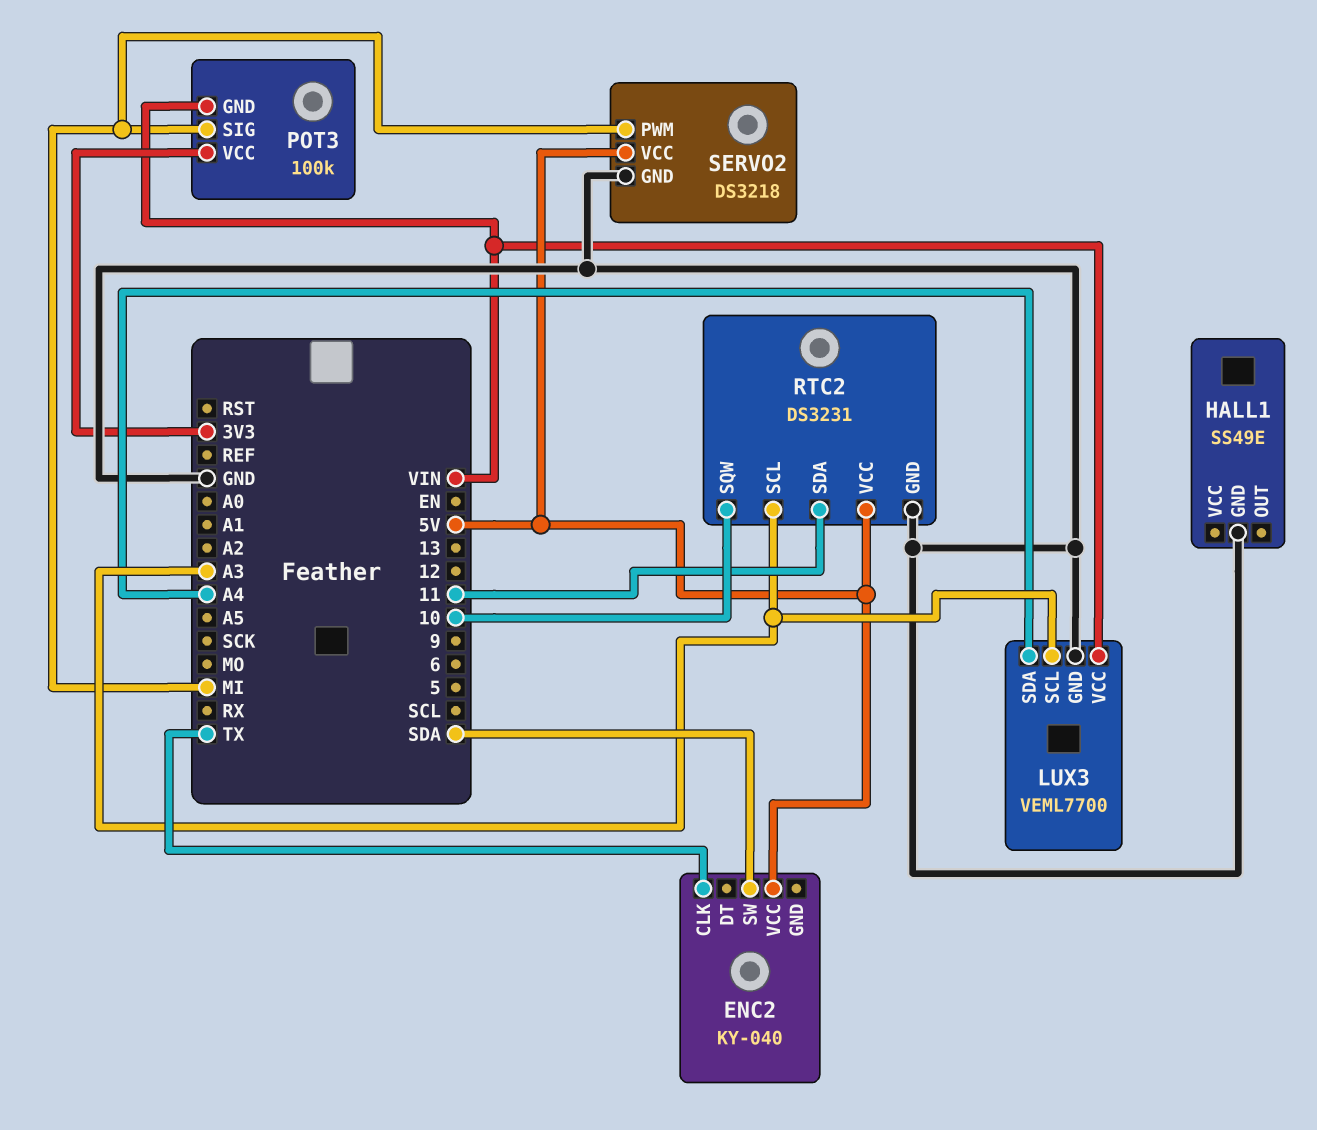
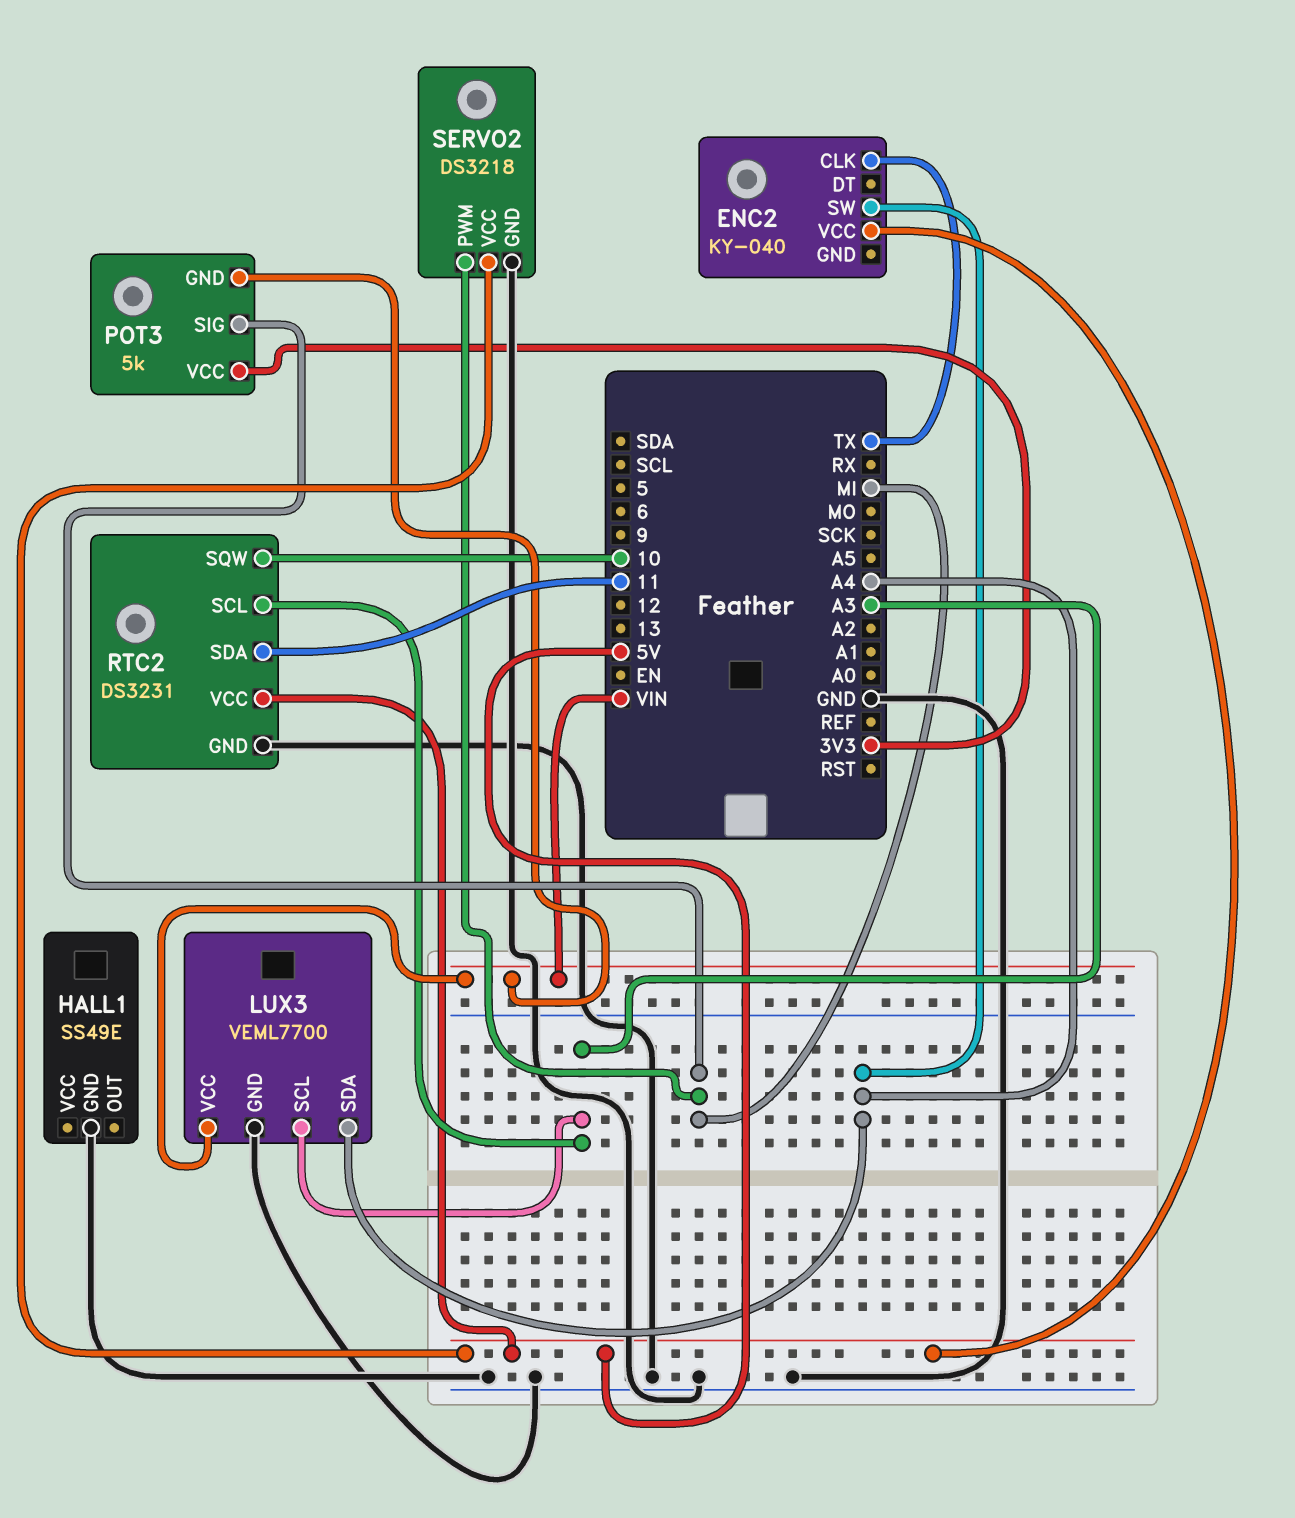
ENC2 pin SW: SDA -> A4
POT3: 100k -> 5k

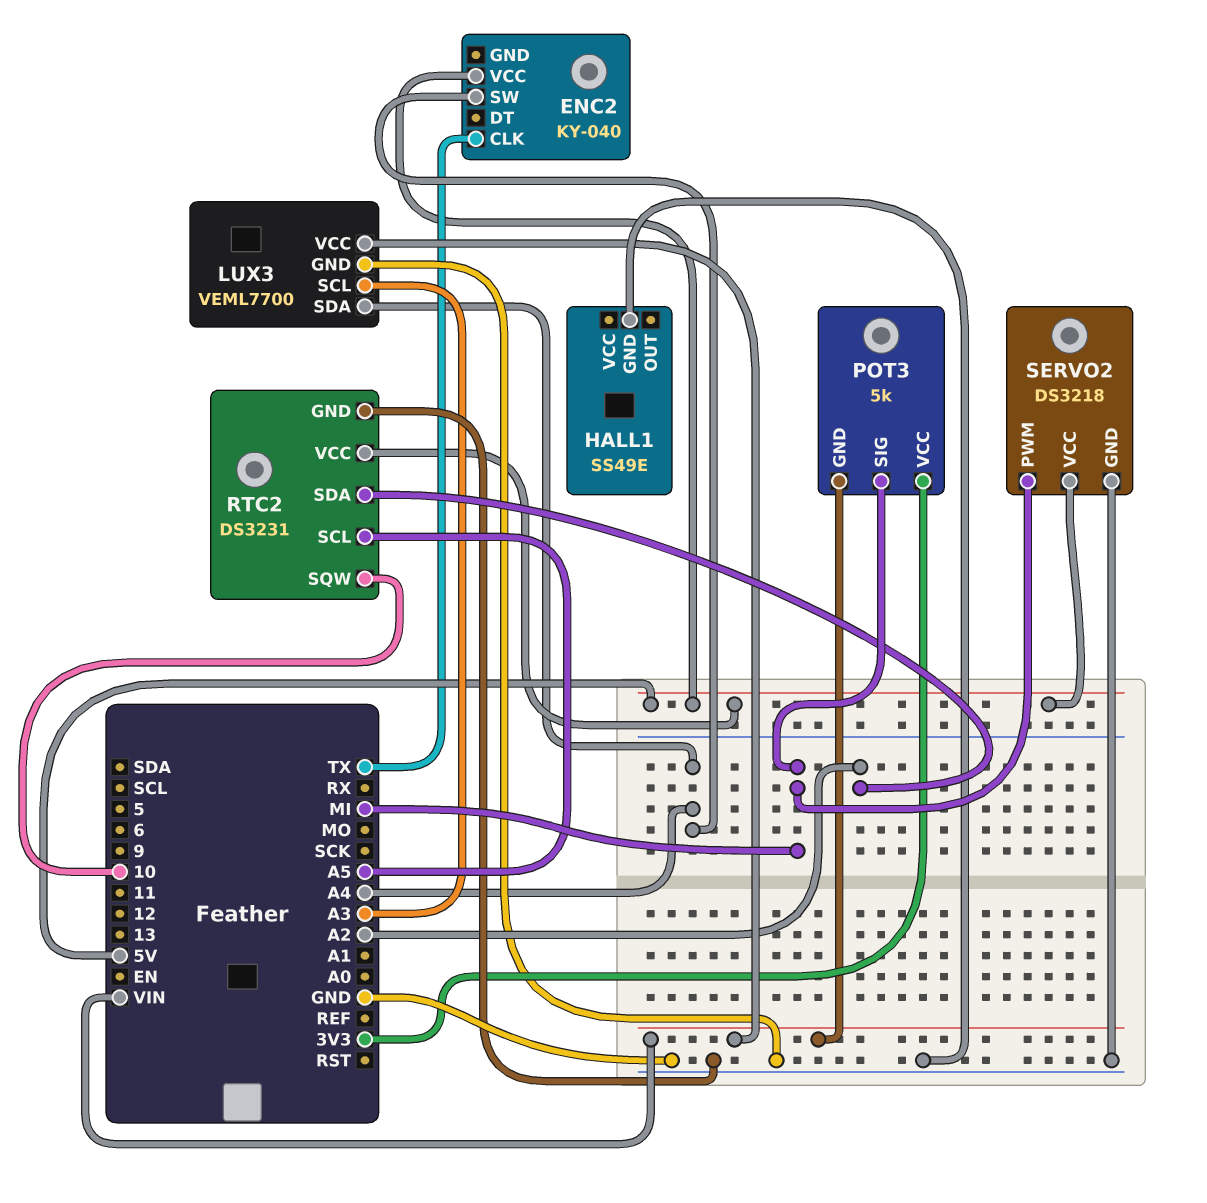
RTC2 pin SCL: A3 -> A5
RTC2 pin SDA: 11 -> A2

